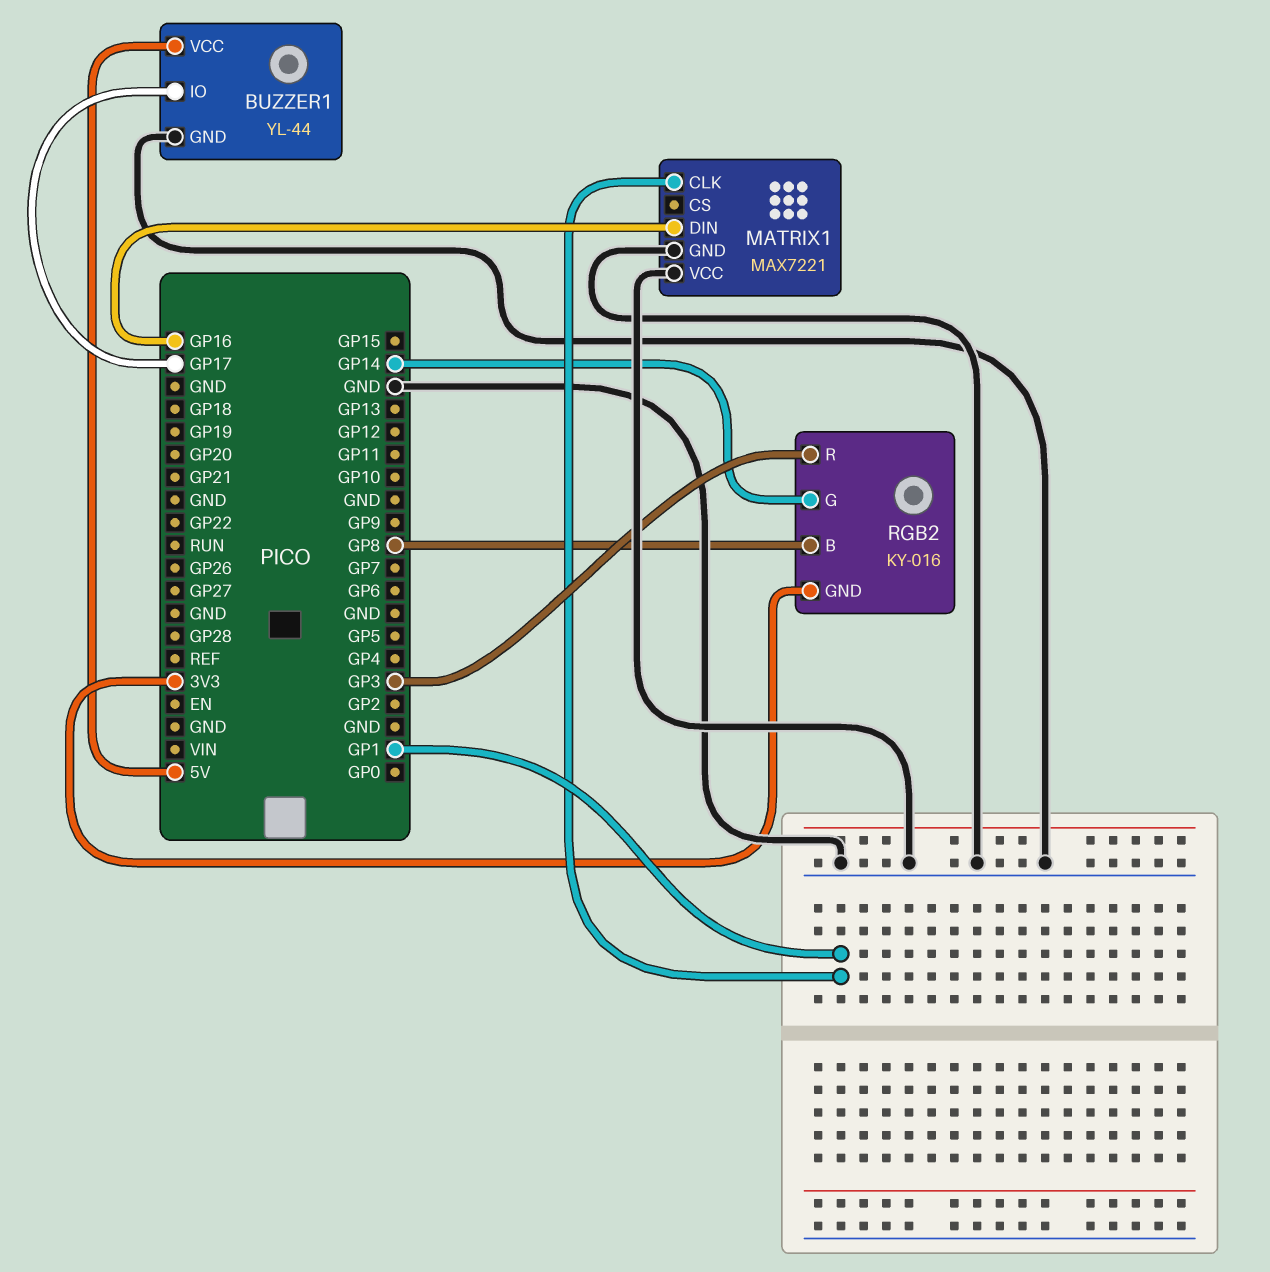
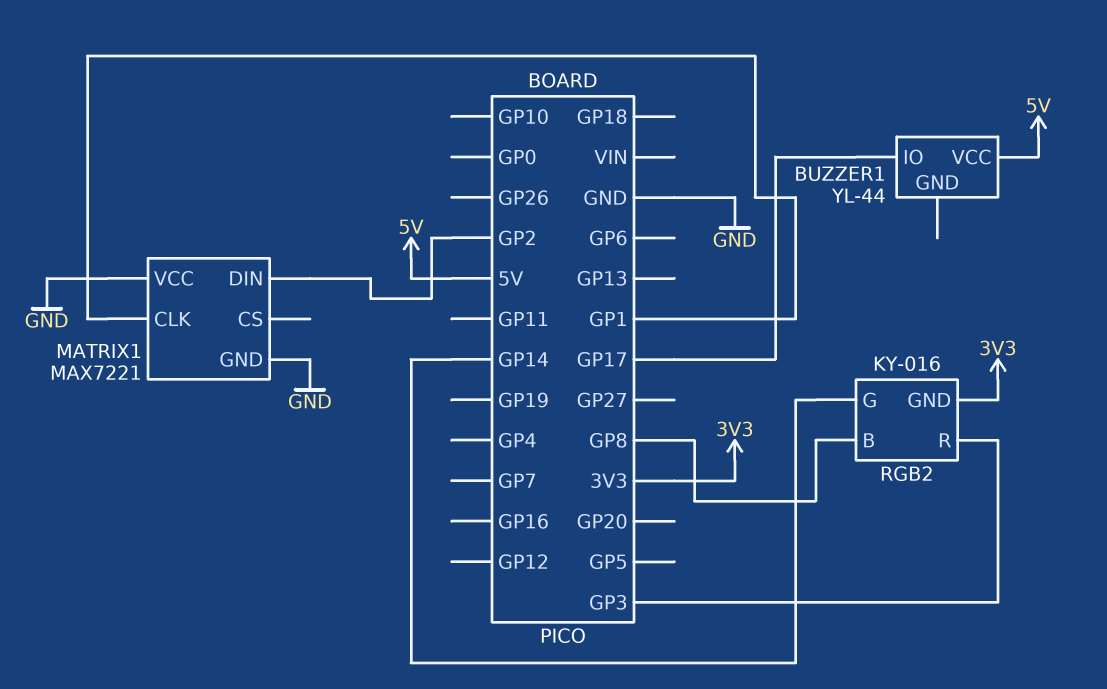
BUZZER1 pin GND: GND -> none
MATRIX1 pin DIN: GP16 -> GP2

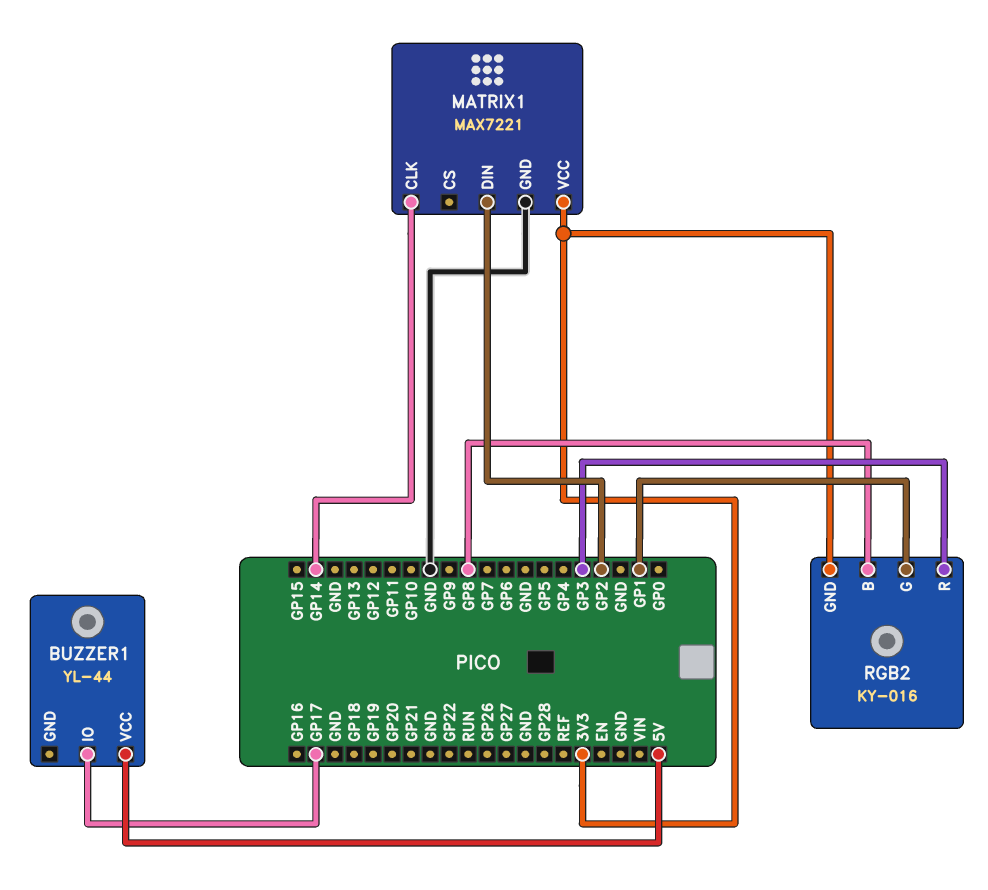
MATRIX1 pin CLK: GP1 -> GP14
MATRIX1 pin VCC: GND -> 3V3
RGB2 pin G: GP14 -> GP1

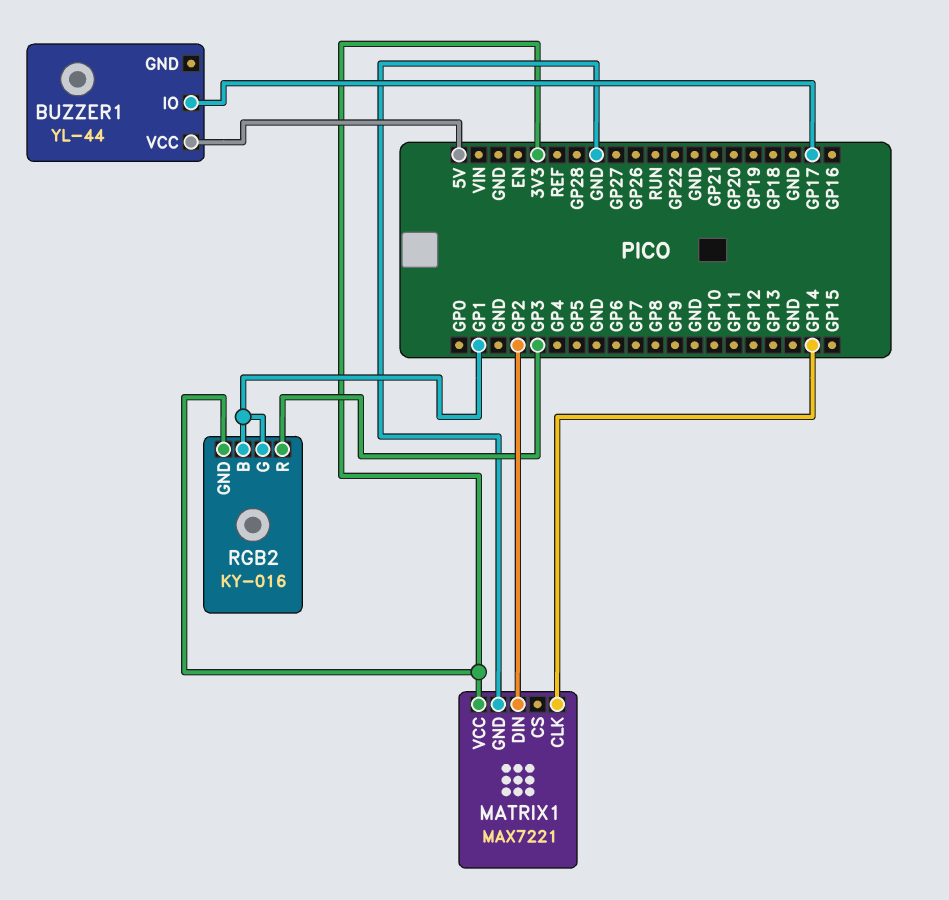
RGB2 pin B: GP8 -> GP1

